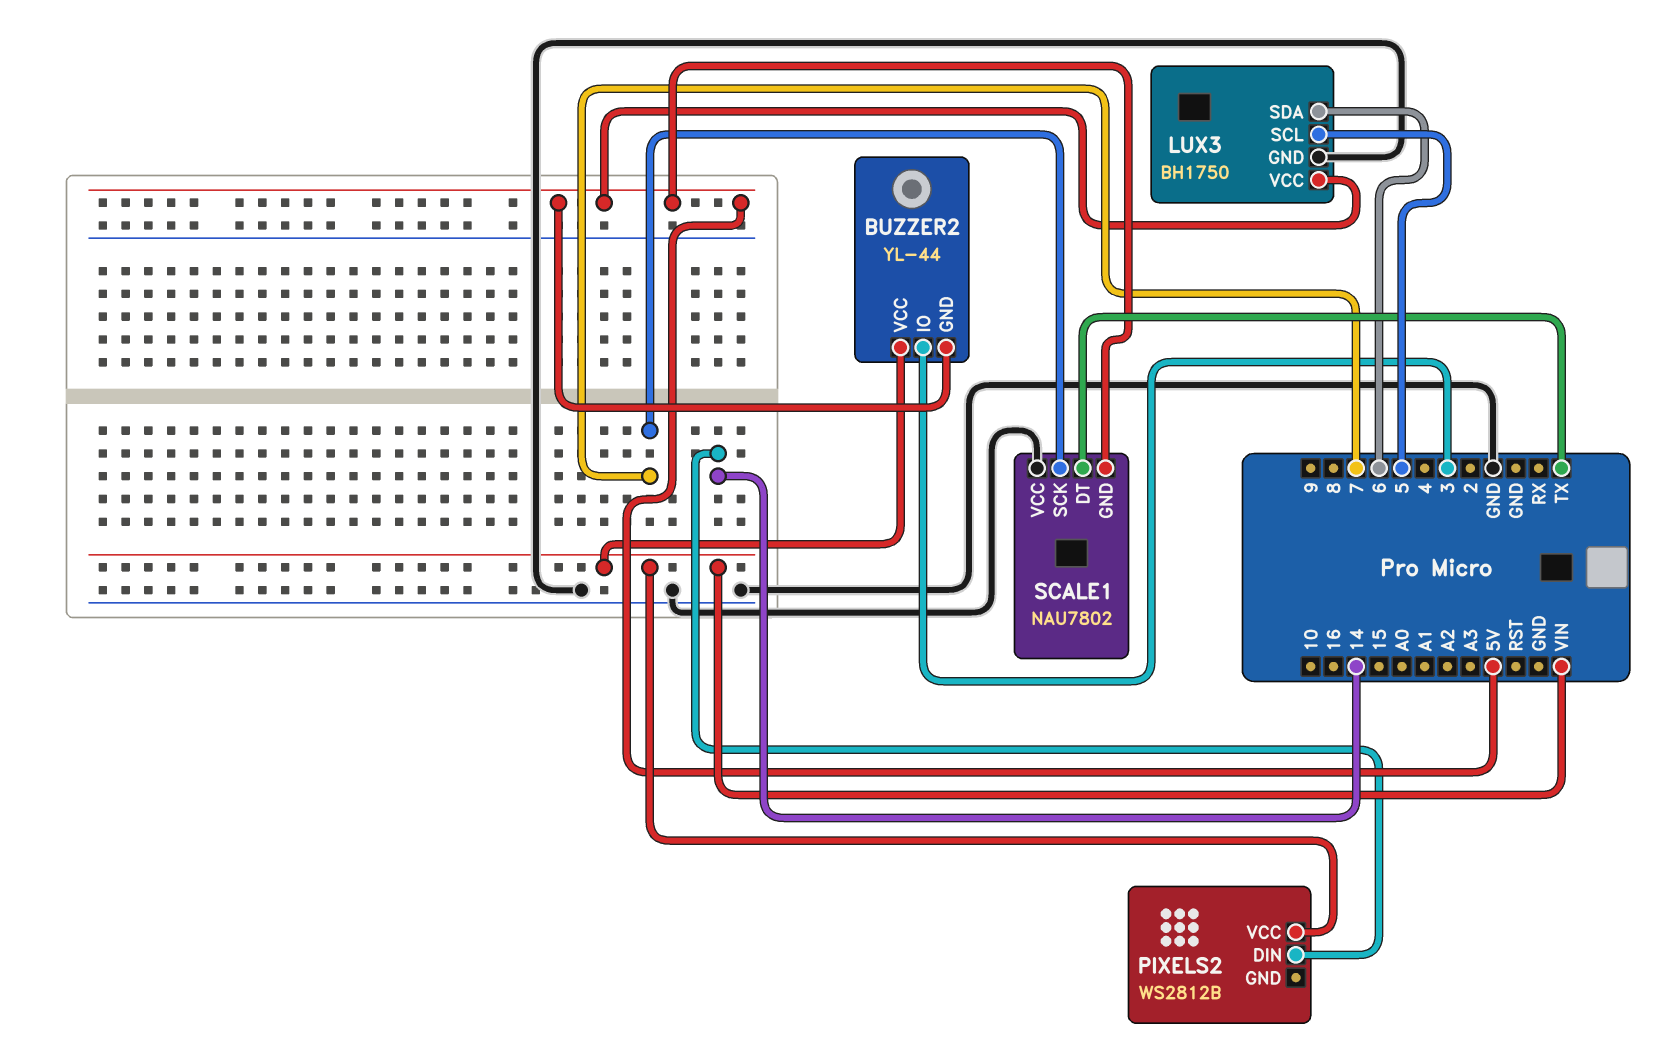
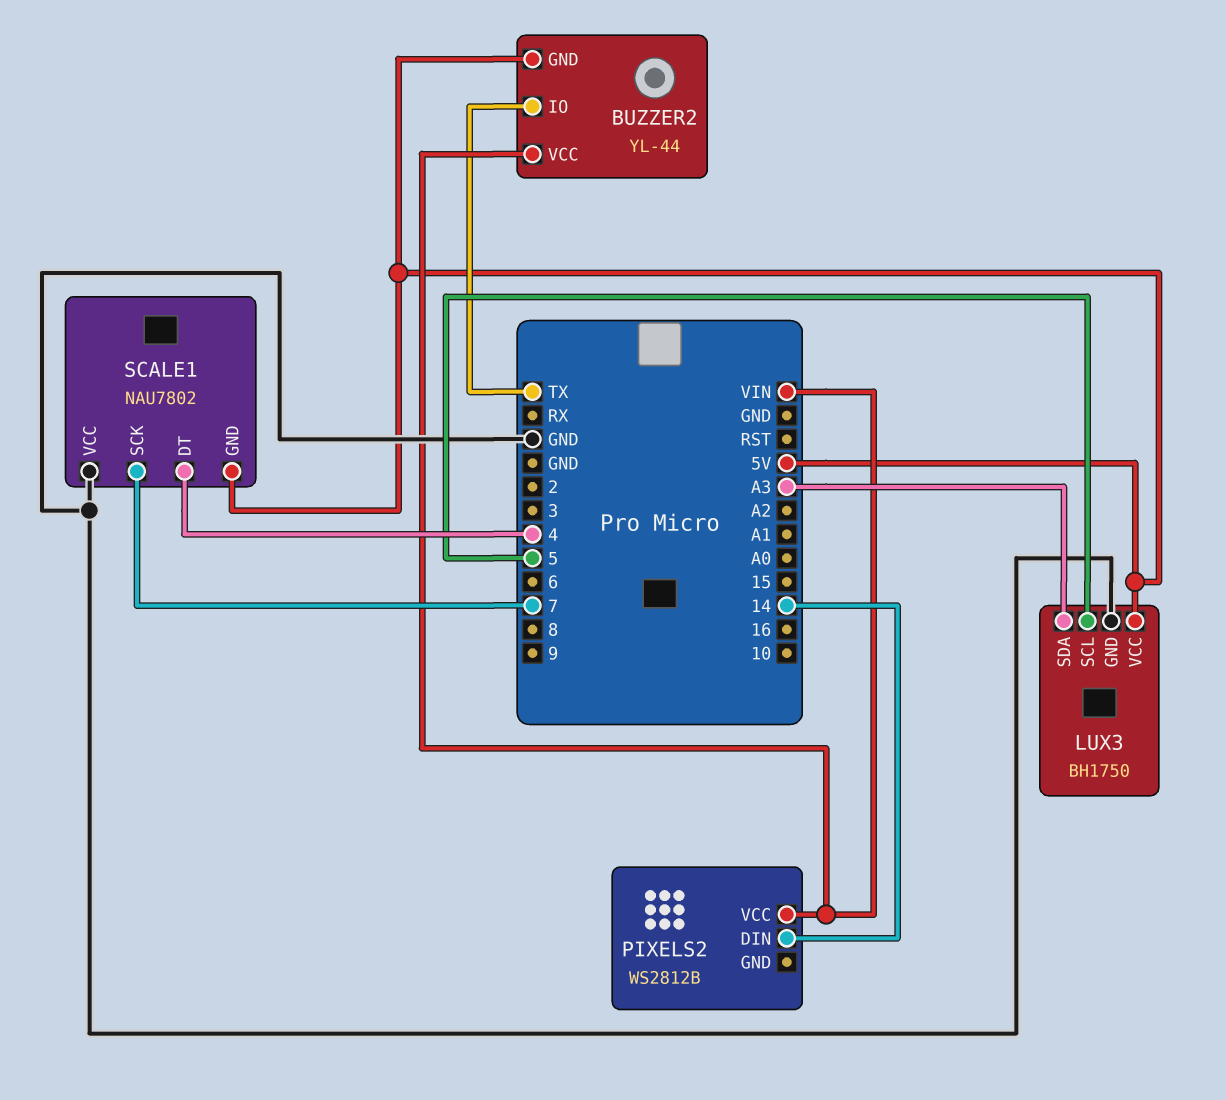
BUZZER2 pin IO: 3 -> TX
LUX3 pin SDA: 6 -> A3
SCALE1 pin DT: TX -> 4

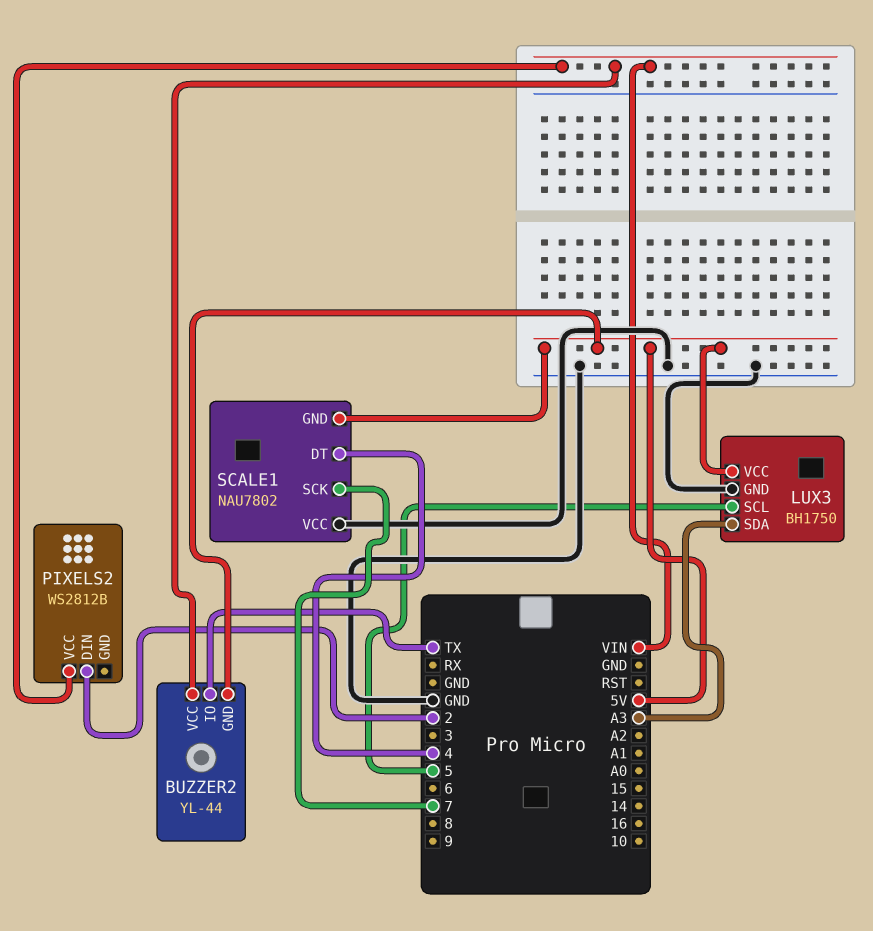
PIXELS2 pin DIN: 14 -> 2

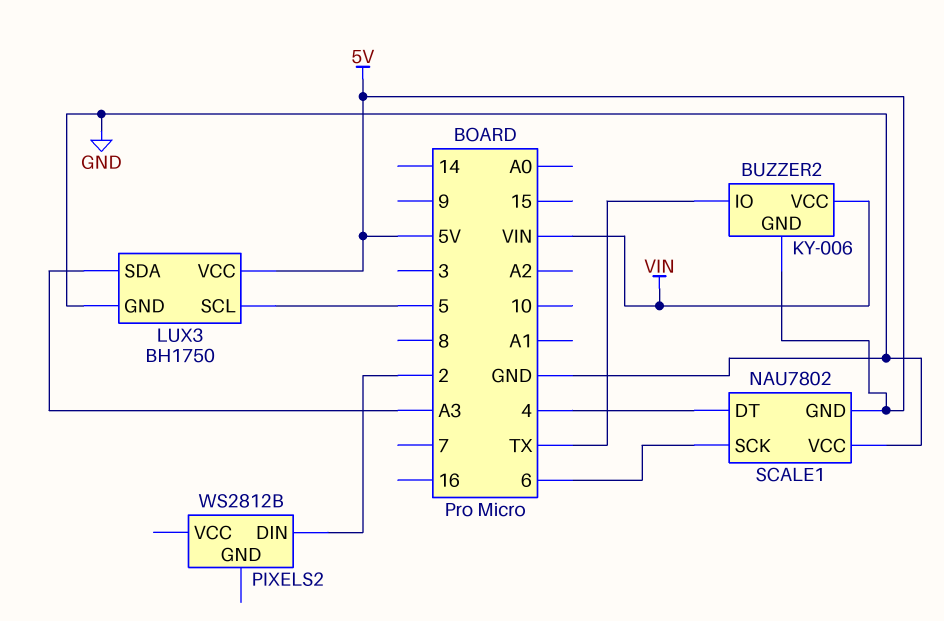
BUZZER2: YL-44 -> KY-006
PIXELS2 pin VCC: VIN -> none
SCALE1 pin SCK: 7 -> 6

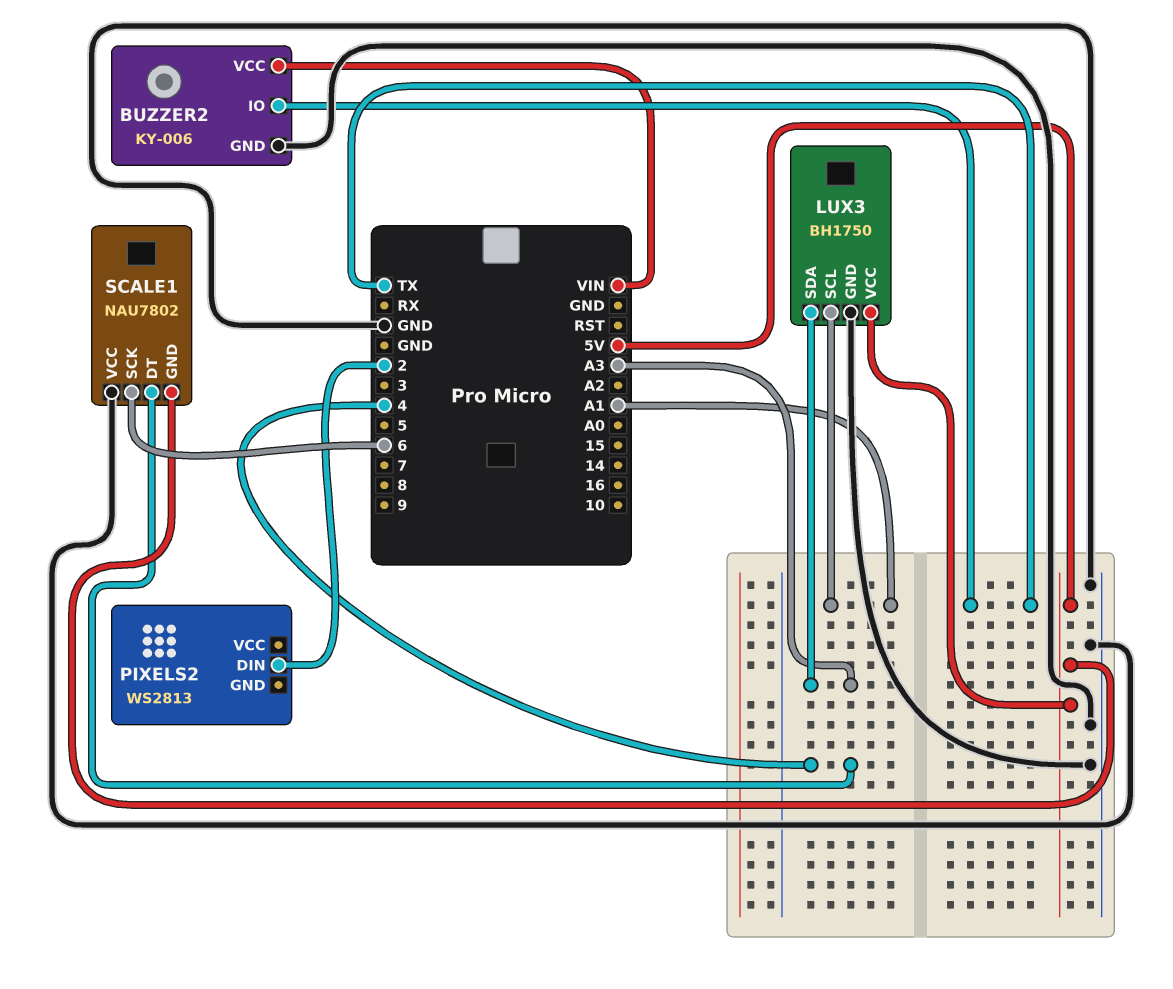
BUZZER2 pin GND: 5V -> GND
LUX3 pin SCL: 5 -> A1
PIXELS2: WS2812B -> WS2813

